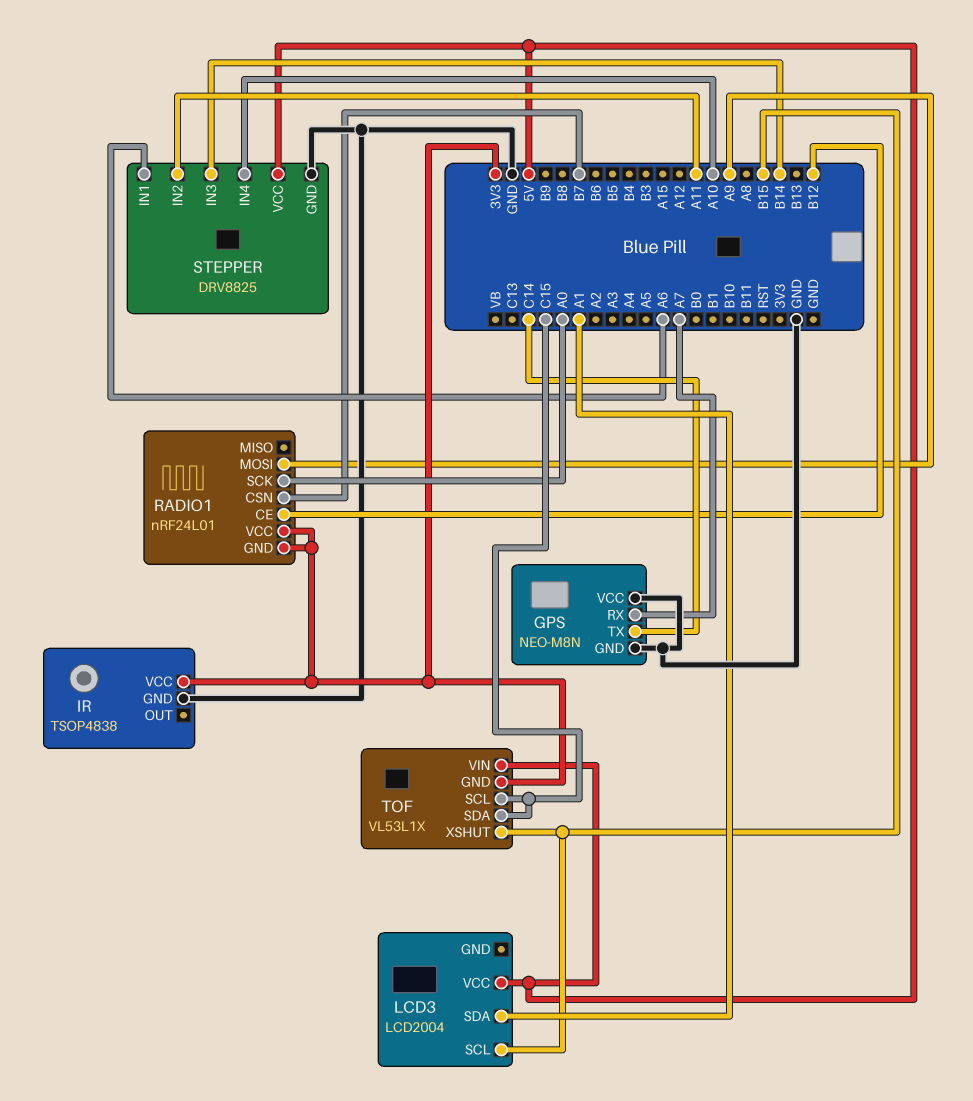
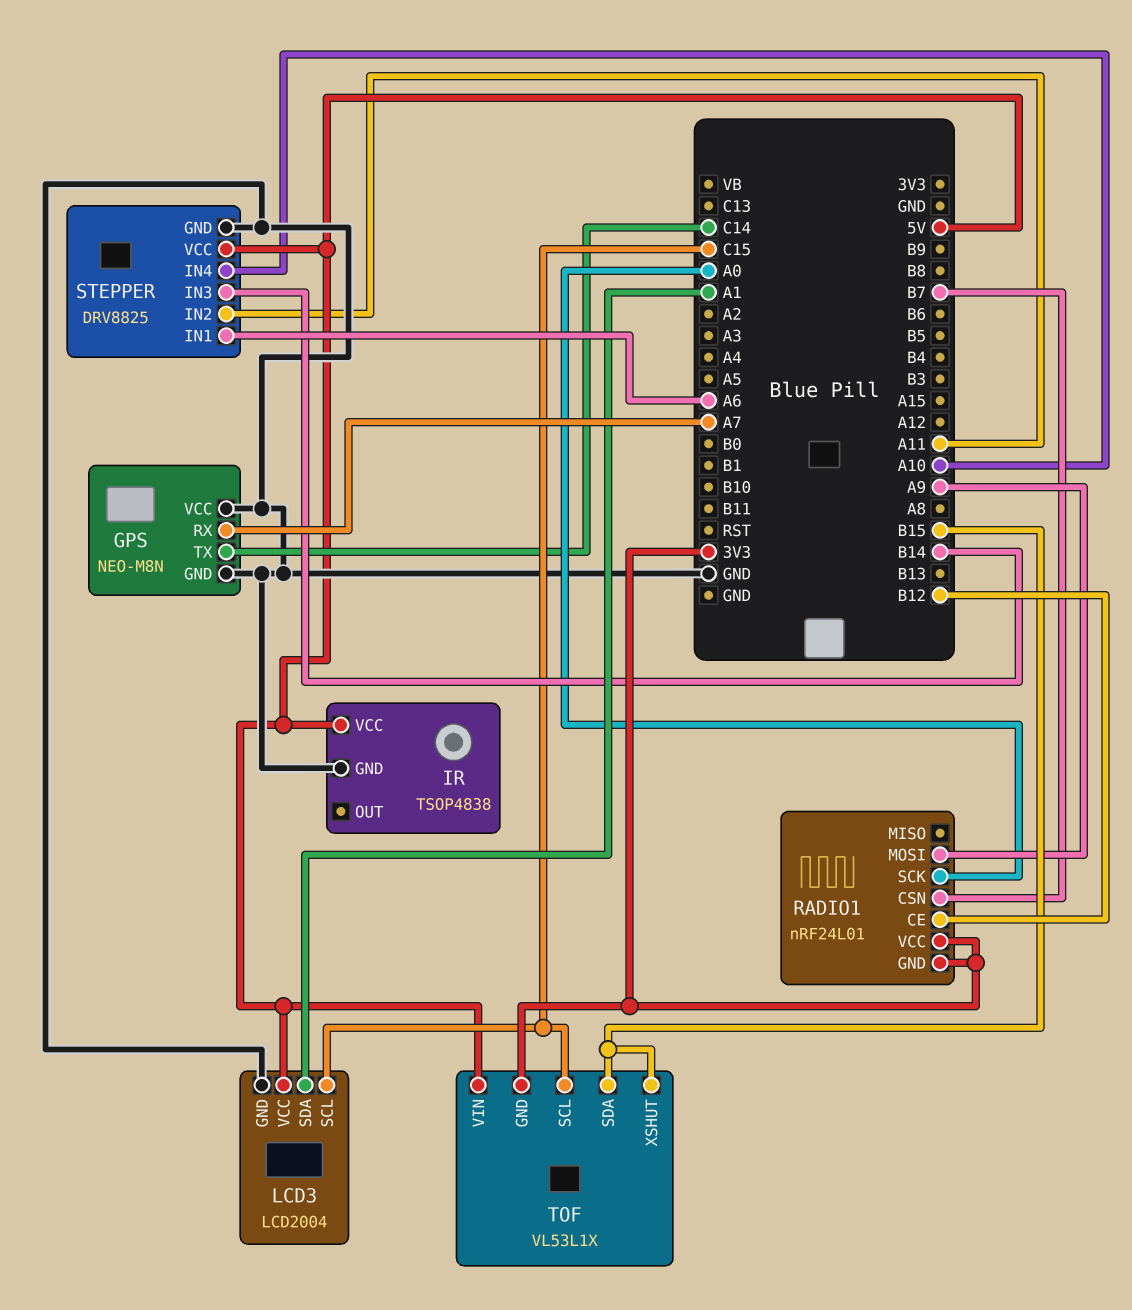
IR pin VCC: 3V3 -> 5V
LCD3 pin GND: none -> GND
LCD3 pin SCL: B15 -> C15
TOF pin SDA: C15 -> B15

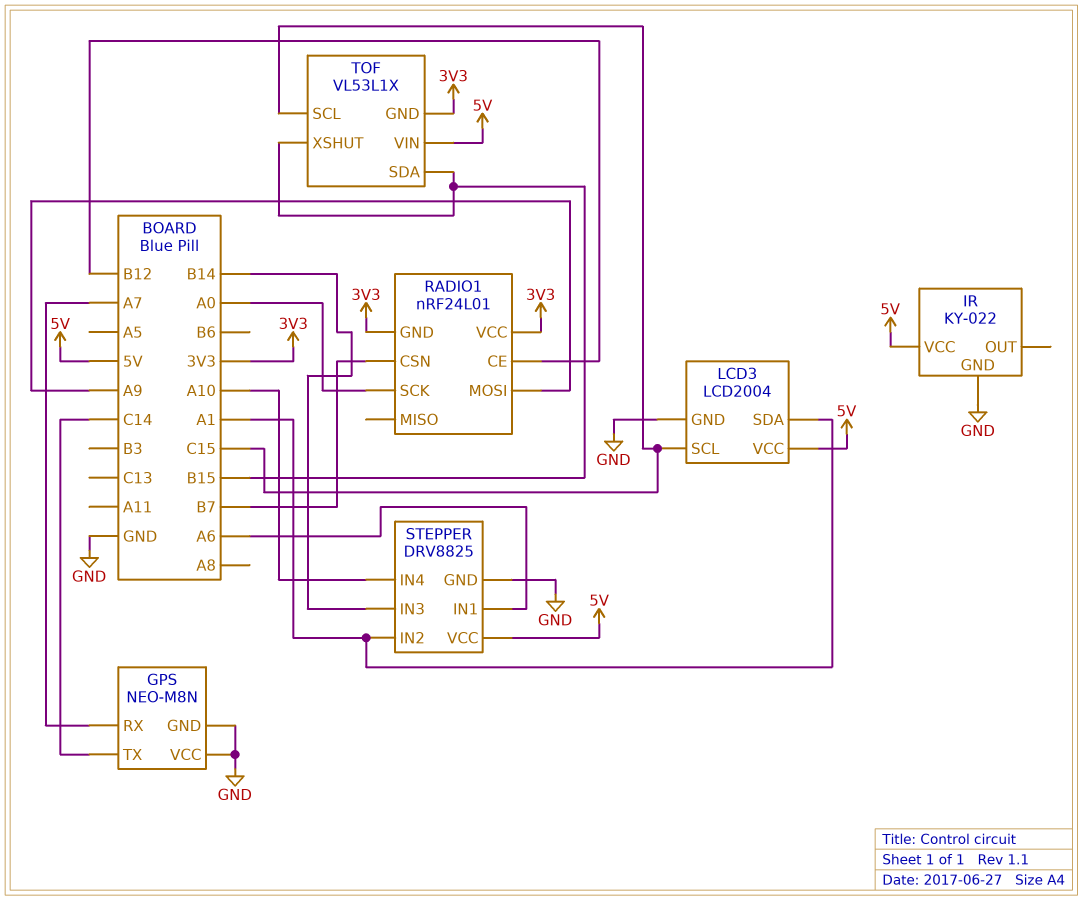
IR: TSOP4838 -> KY-022
STEPPER pin IN2: A11 -> A1

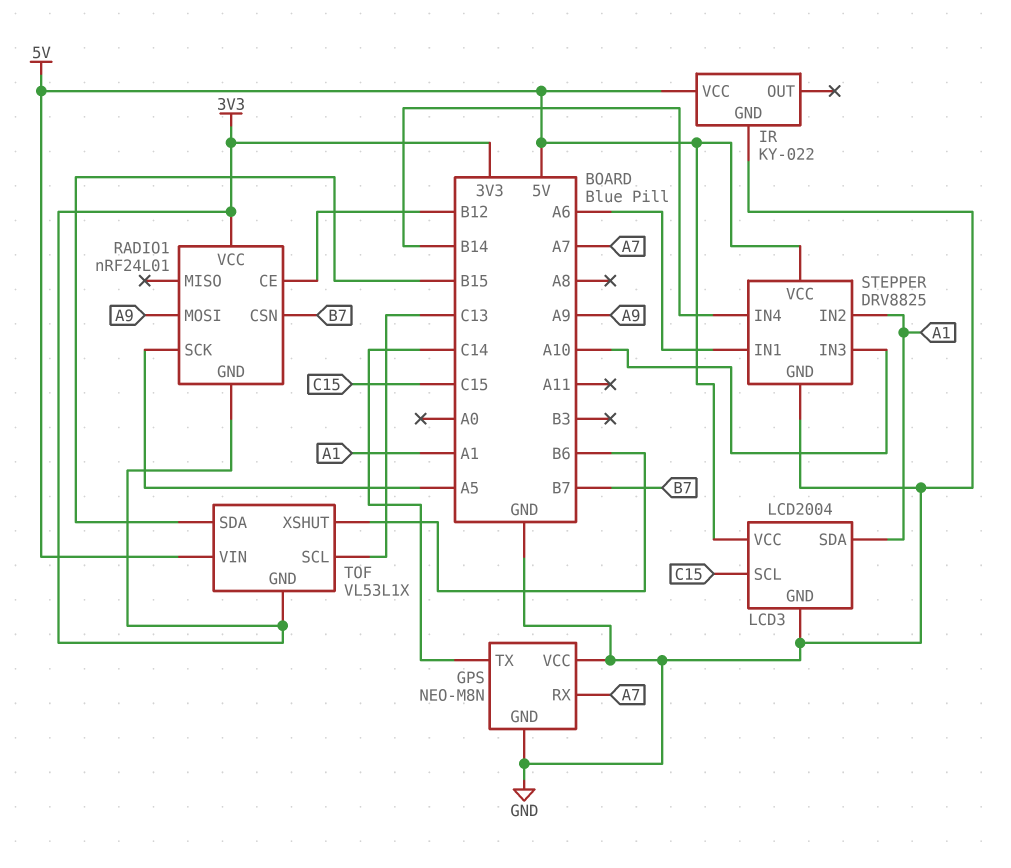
RADIO1 pin SCK: A0 -> A5
STEPPER pin IN3: B14 -> A10
STEPPER pin IN4: A10 -> B14
TOF pin SCL: C15 -> C13
TOF pin XSHUT: B15 -> B6

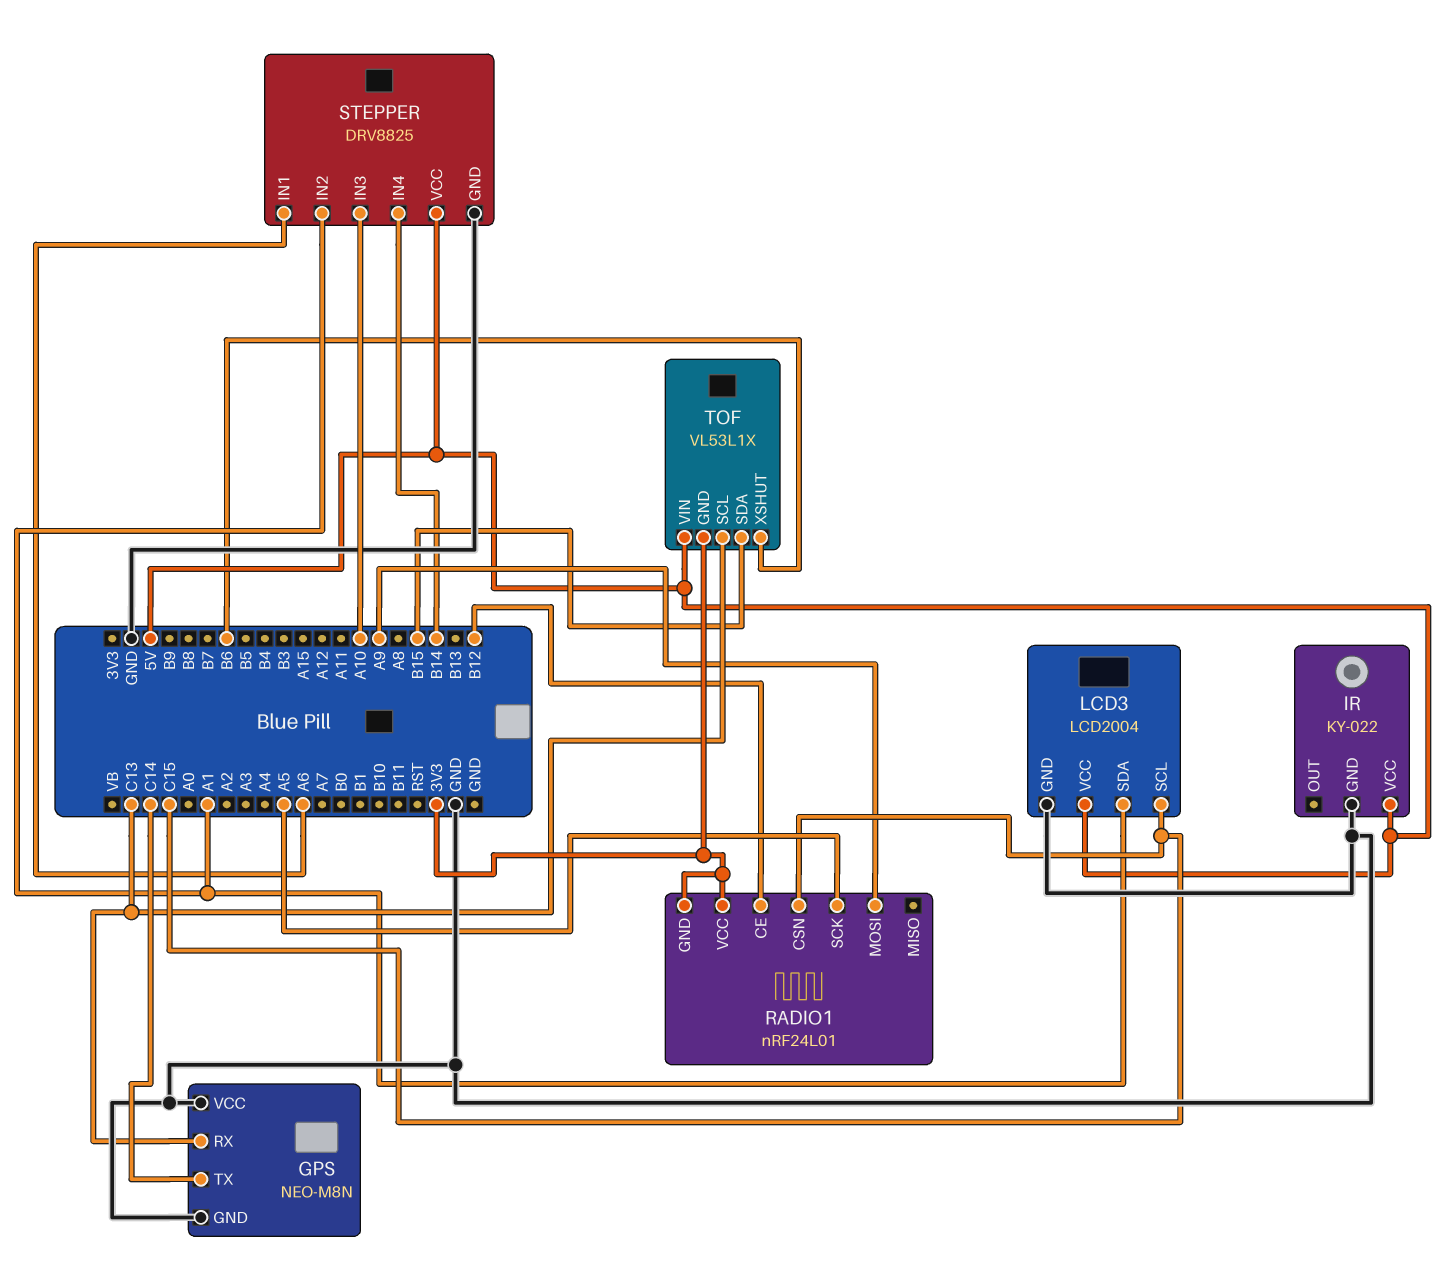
GPS pin RX: A7 -> C13
RADIO1 pin CSN: B7 -> C15

